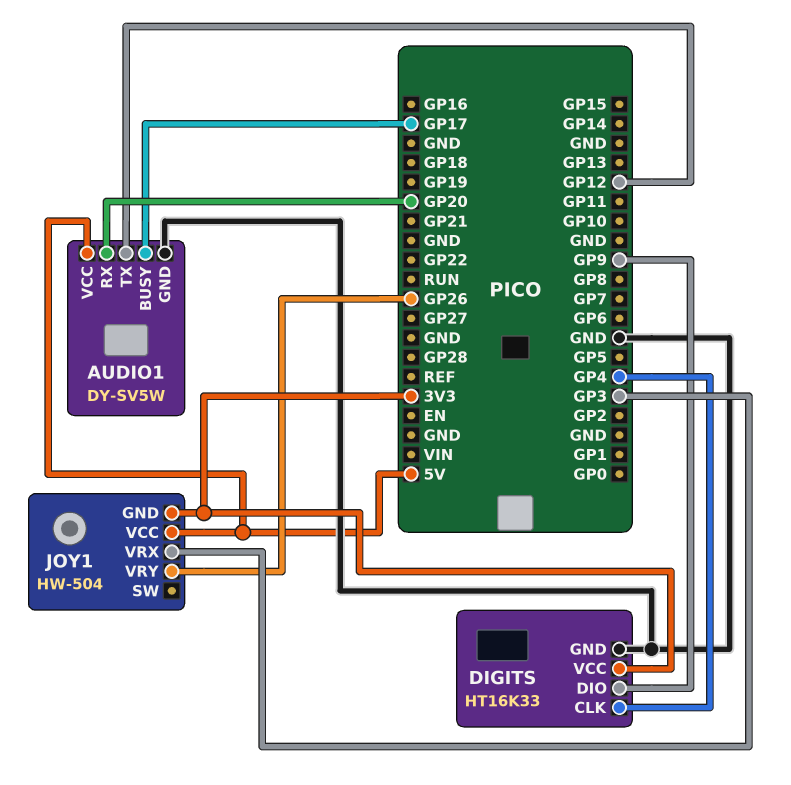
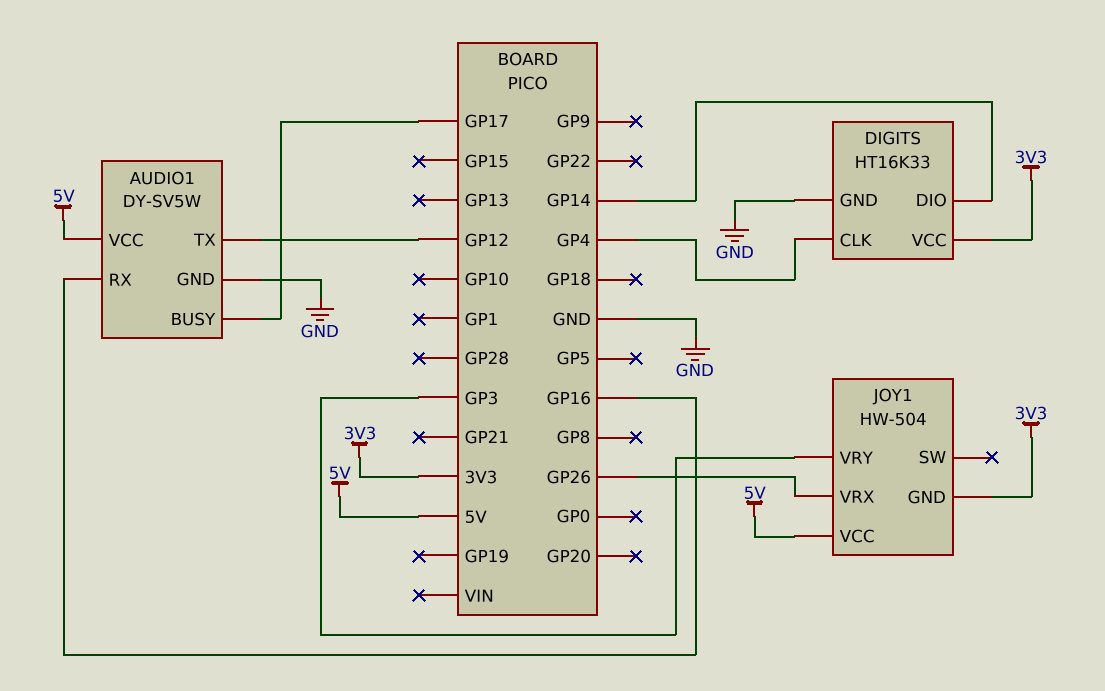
AUDIO1 pin RX: GP20 -> GP16
DIGITS pin DIO: GP9 -> GP14
JOY1 pin VRX: GP3 -> GP26
JOY1 pin VRY: GP26 -> GP3

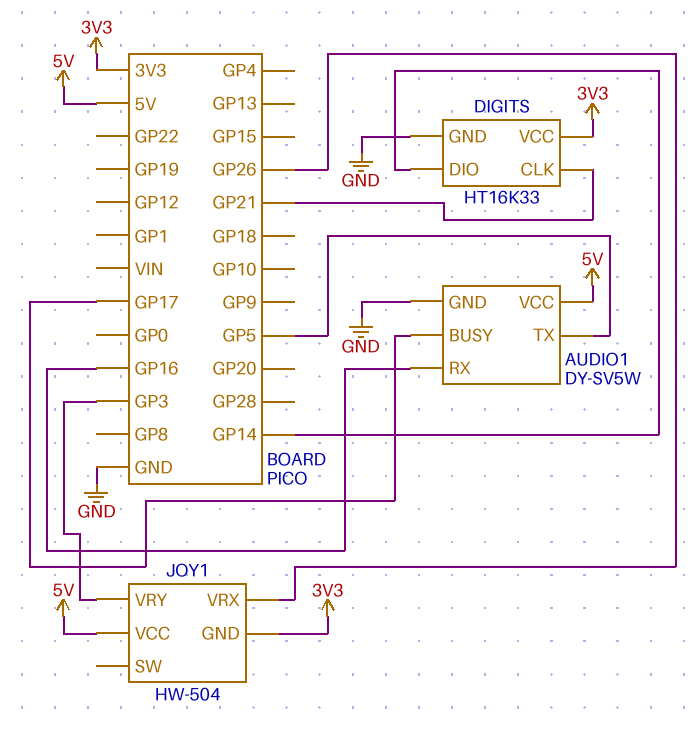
AUDIO1 pin TX: GP12 -> GP5
DIGITS pin CLK: GP4 -> GP21

